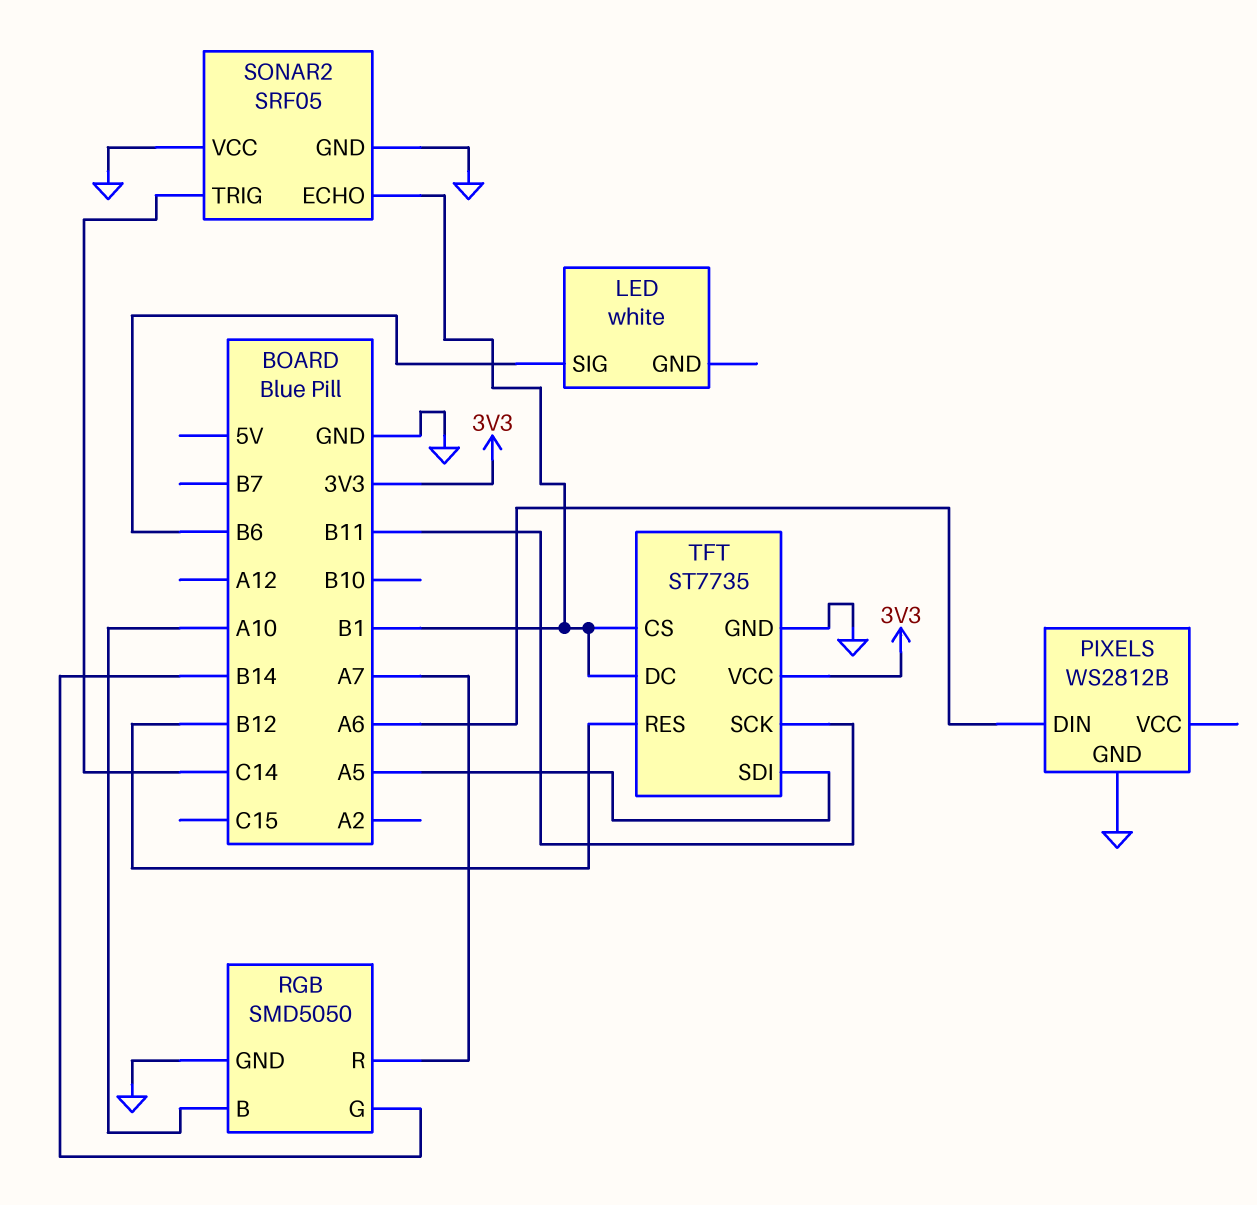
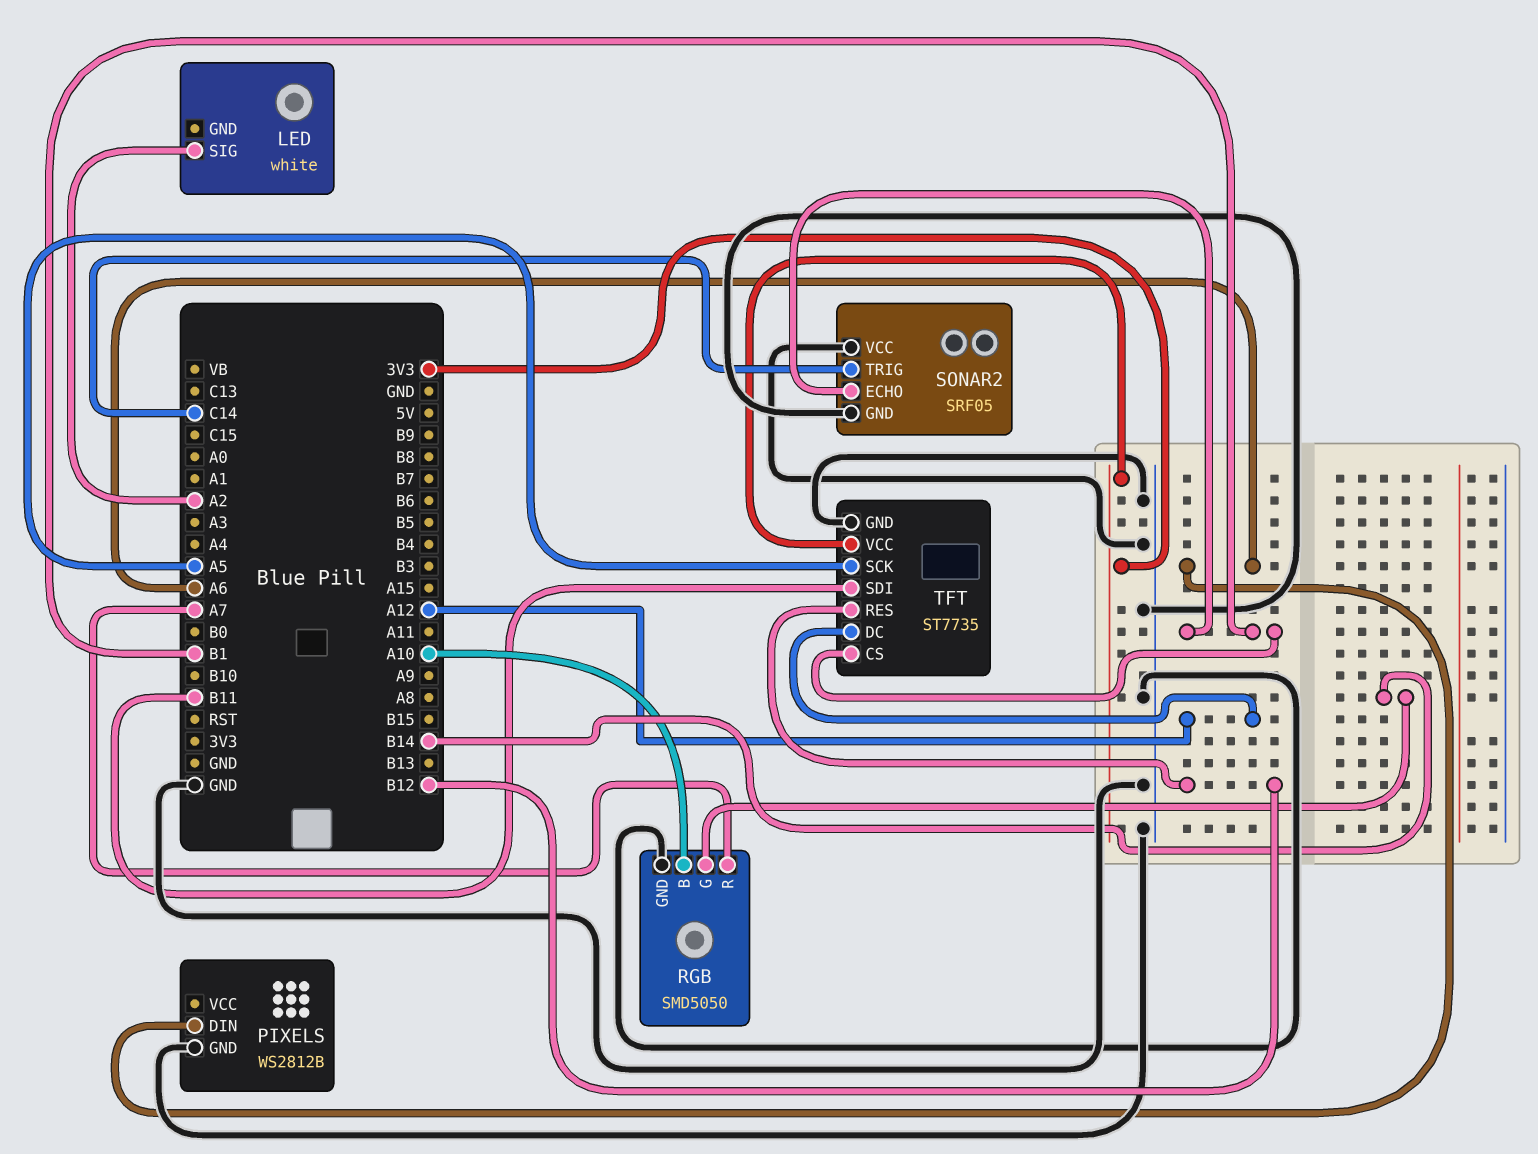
LED pin SIG: B6 -> A2
TFT pin DC: B1 -> A12
TFT pin SCK: B11 -> A5
TFT pin SDI: A5 -> B11

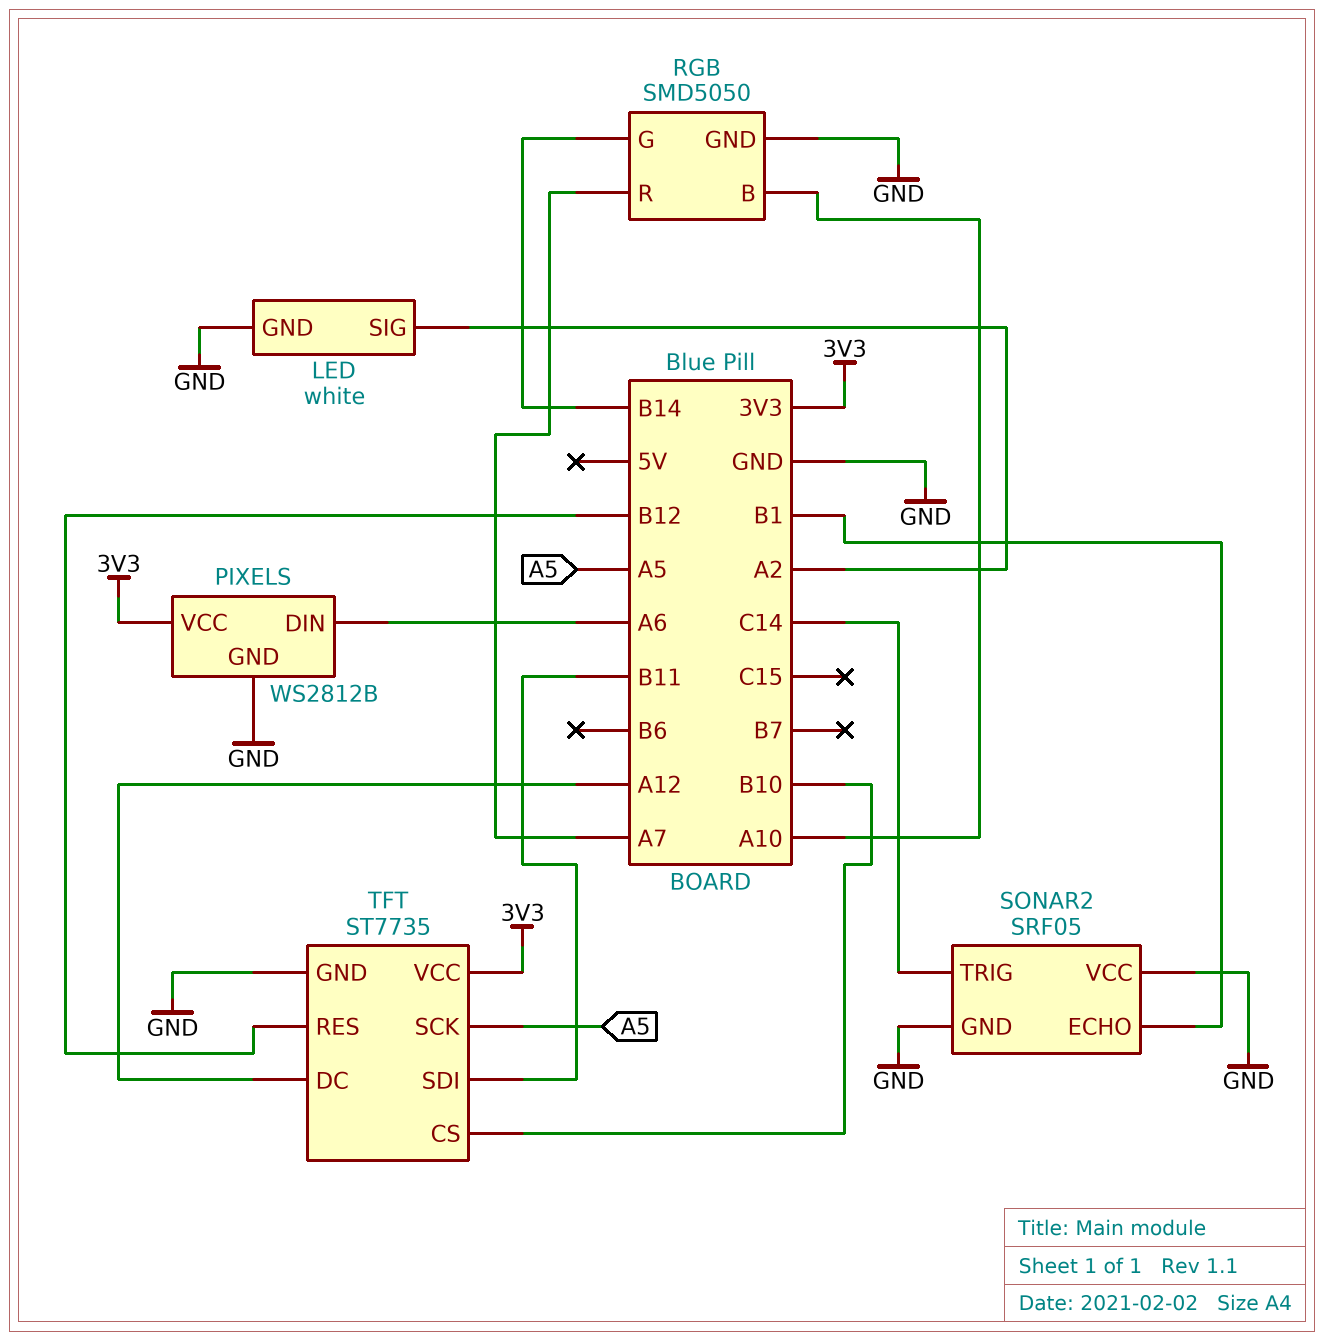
LED pin GND: none -> GND
PIXELS pin VCC: none -> 3V3
TFT pin CS: B1 -> B10

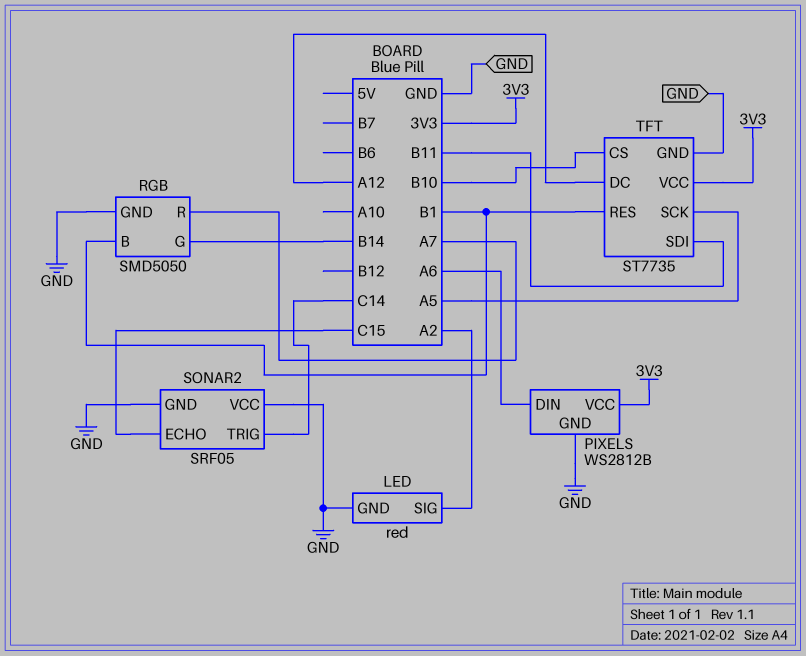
LED: white -> red
RGB pin B: A10 -> B1
SONAR2 pin ECHO: B1 -> C15
TFT pin RES: B12 -> B1

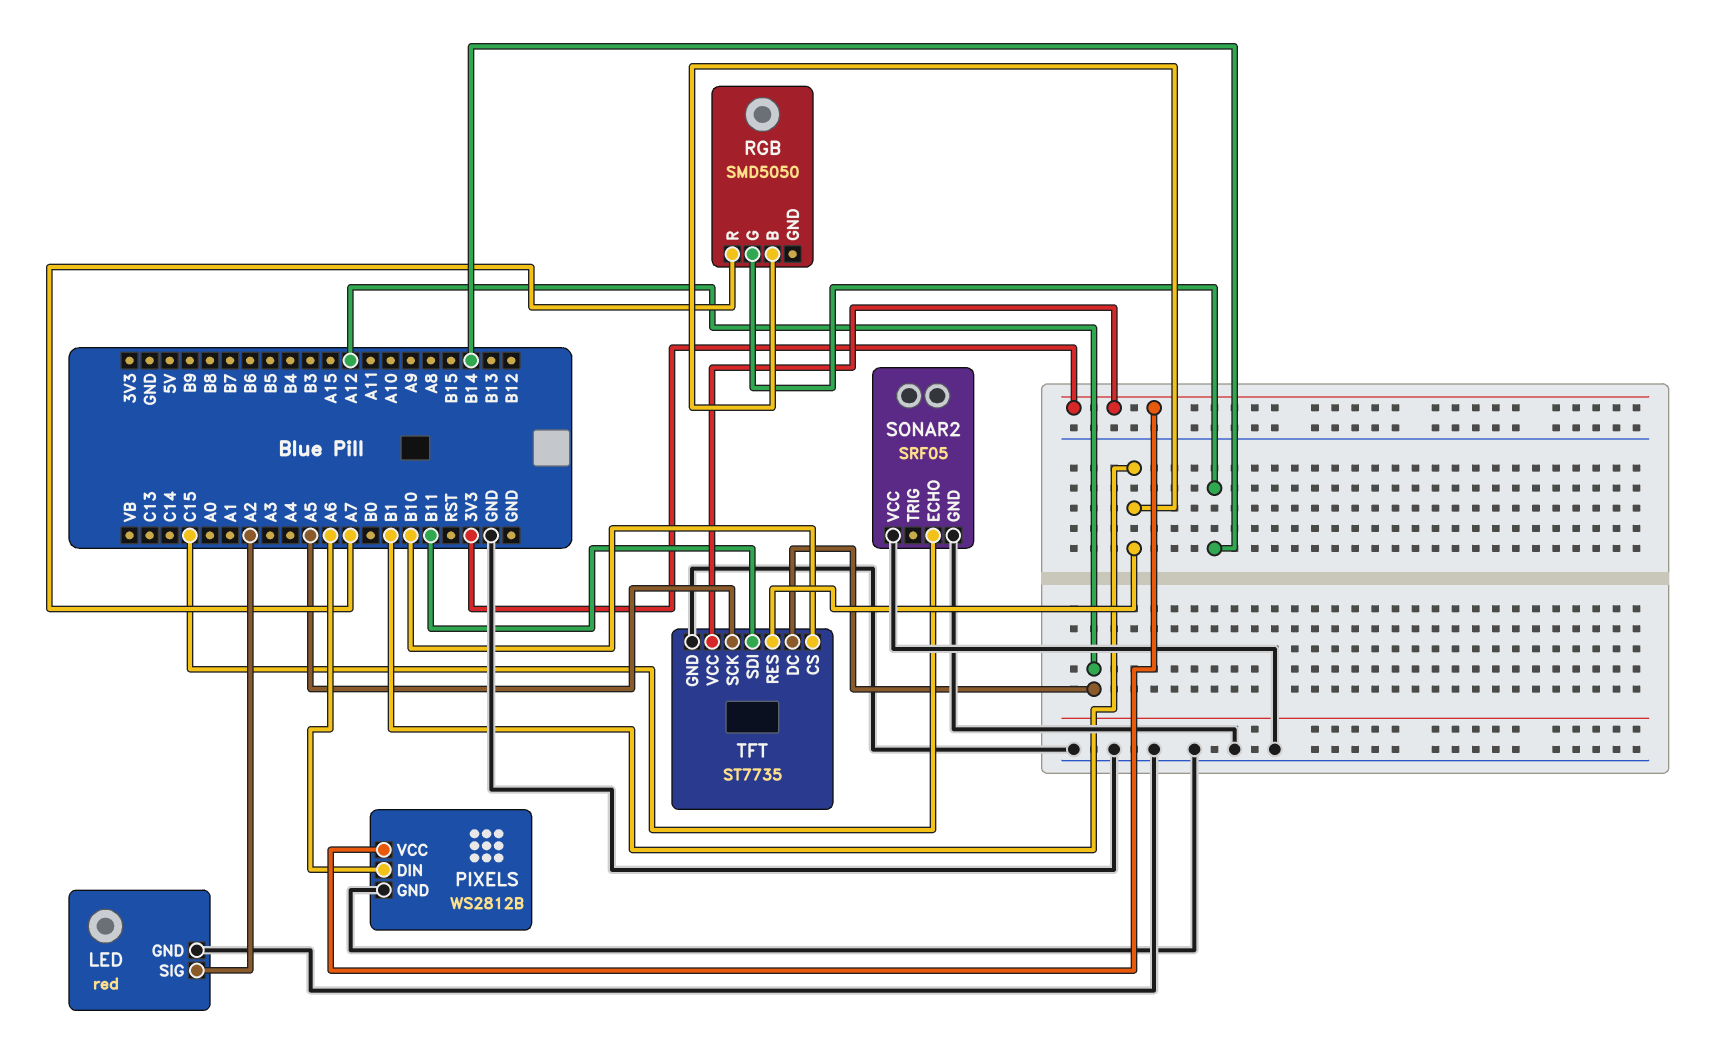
RGB pin GND: GND -> none
SONAR2 pin TRIG: C14 -> none

